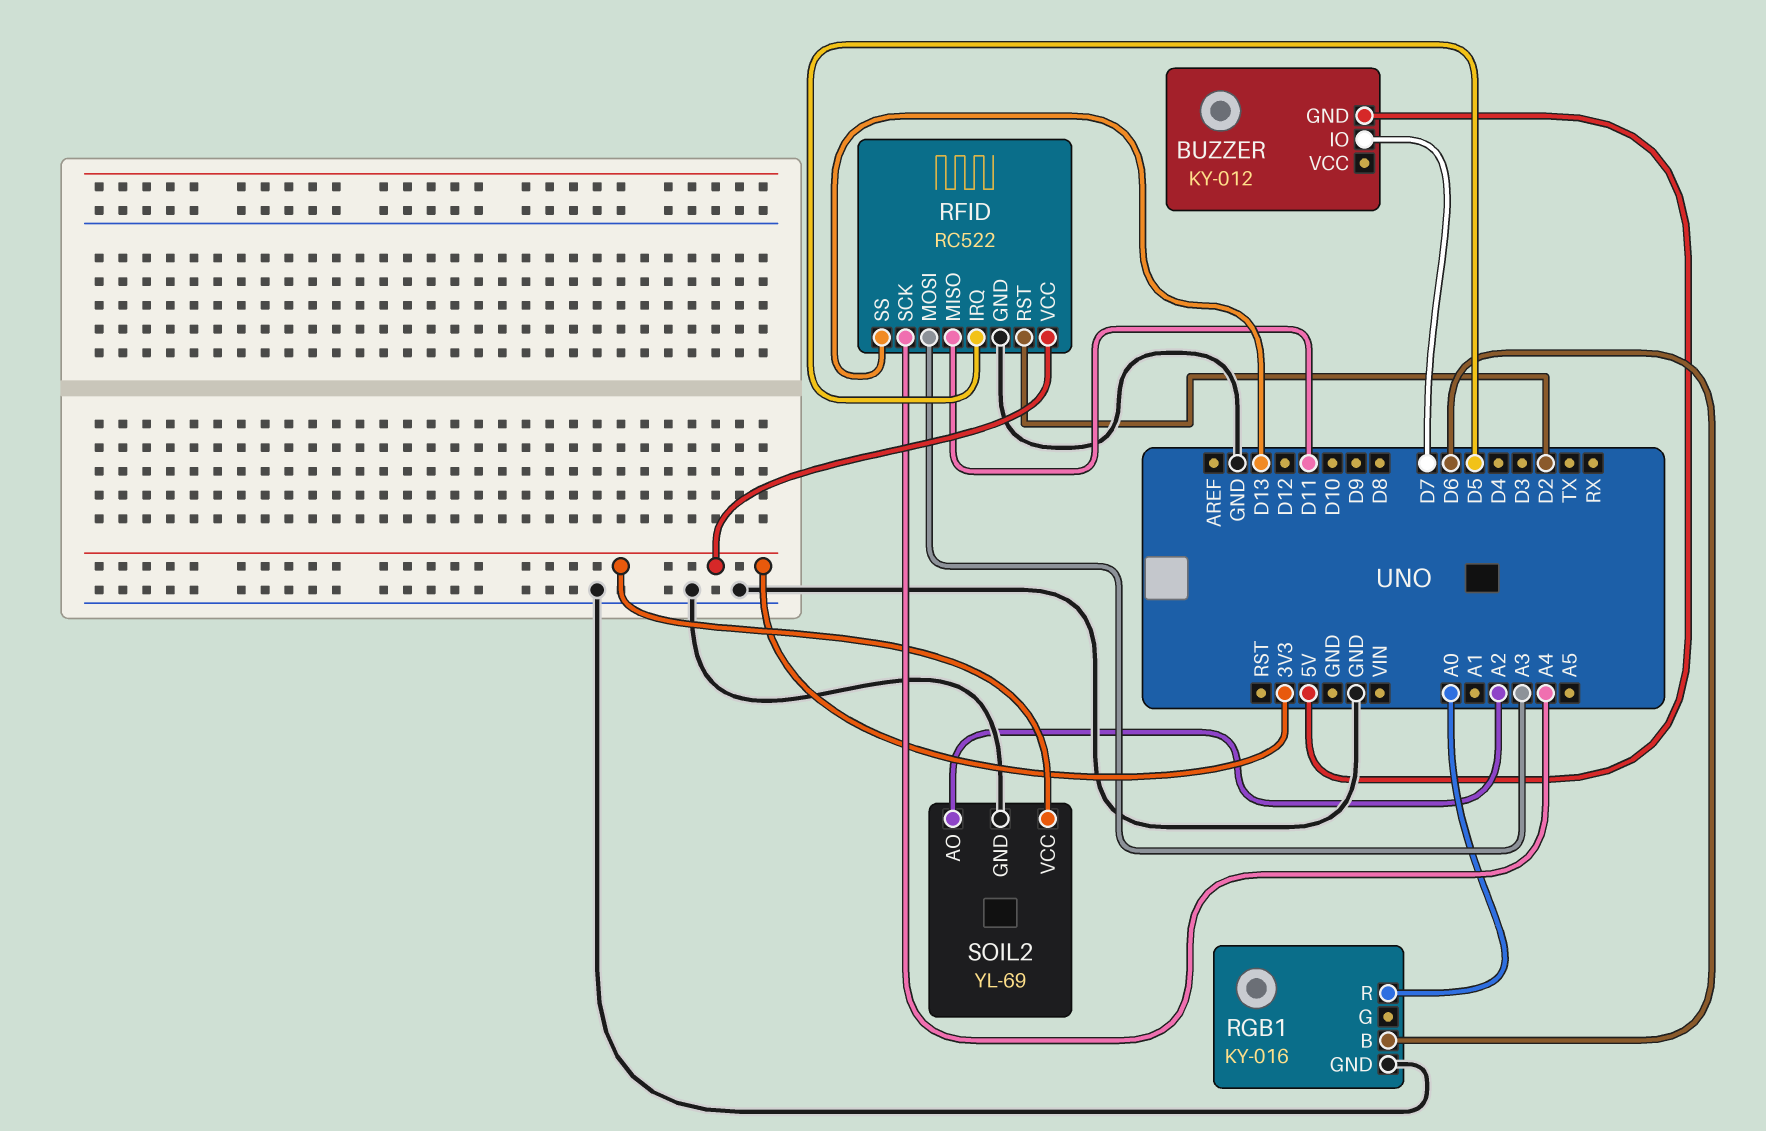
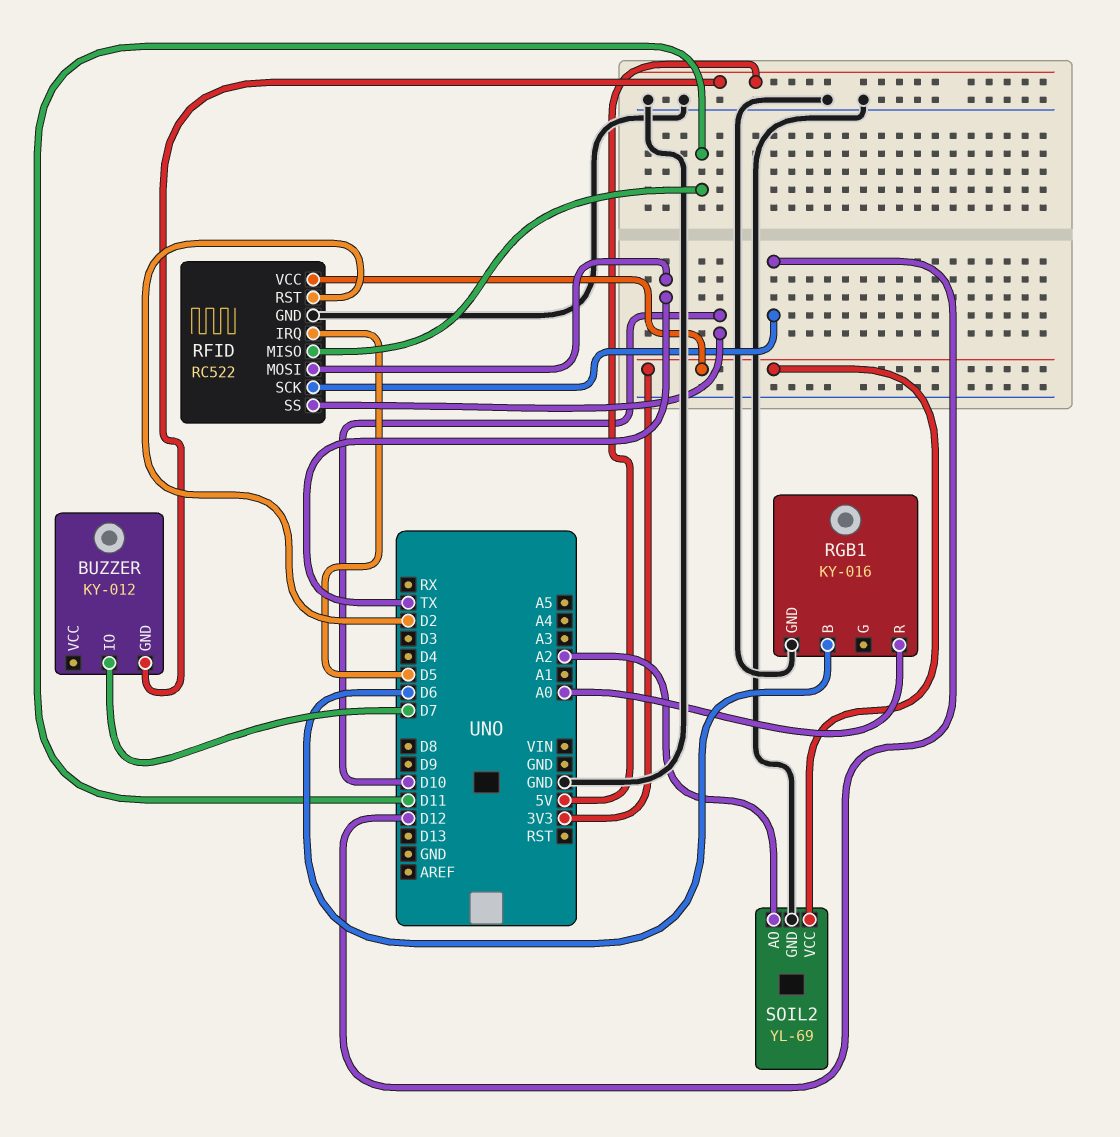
RFID pin MOSI: A3 -> TX
RFID pin SCK: A4 -> D12
RFID pin SS: D13 -> D10

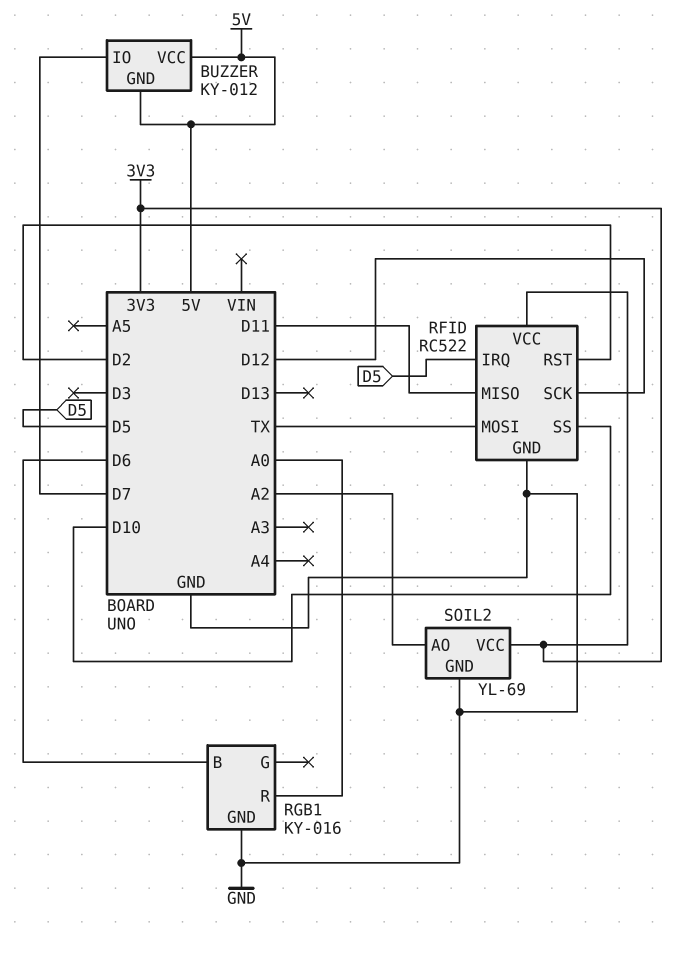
BUZZER pin VCC: none -> 5V

